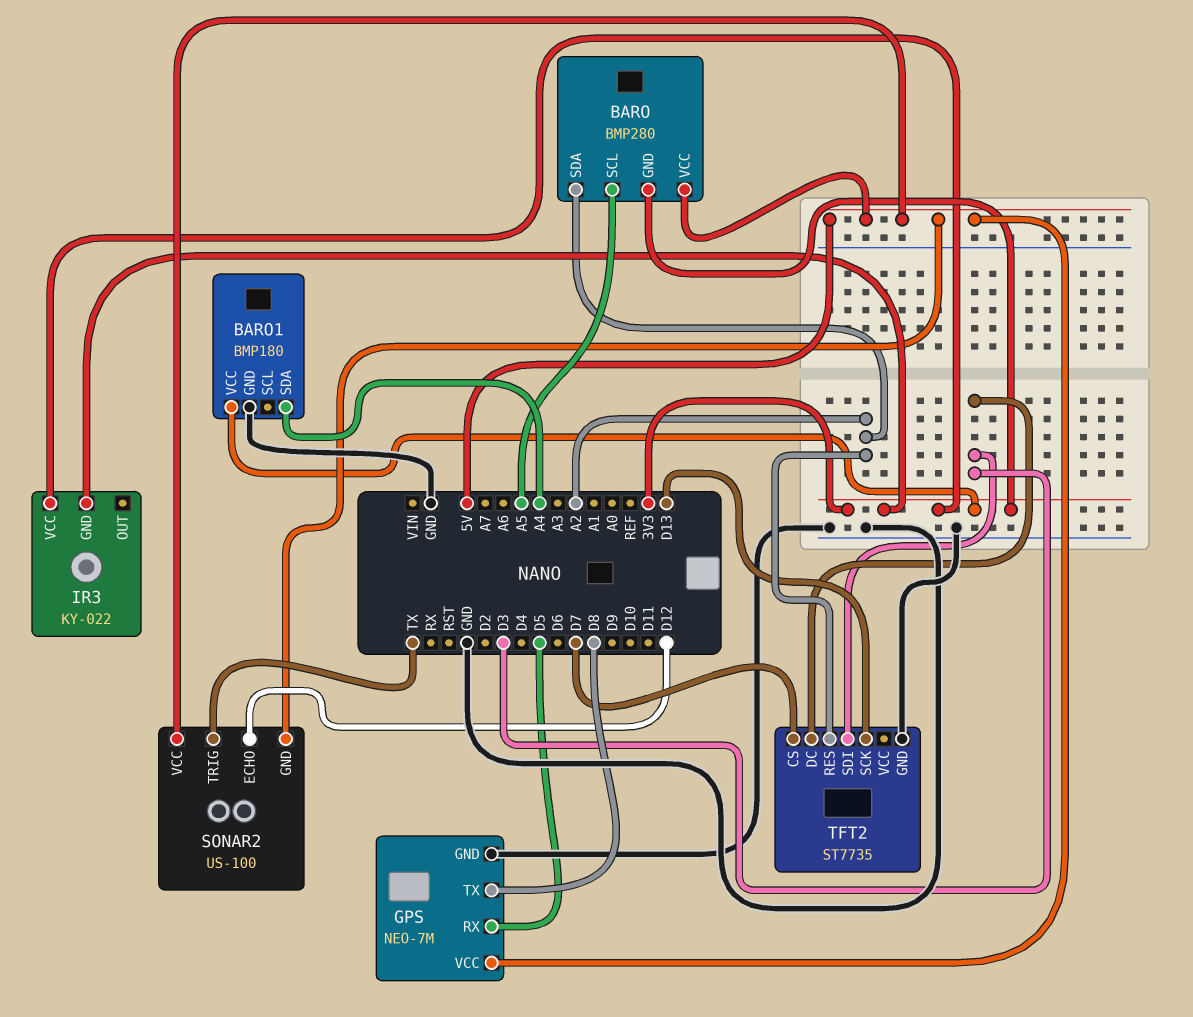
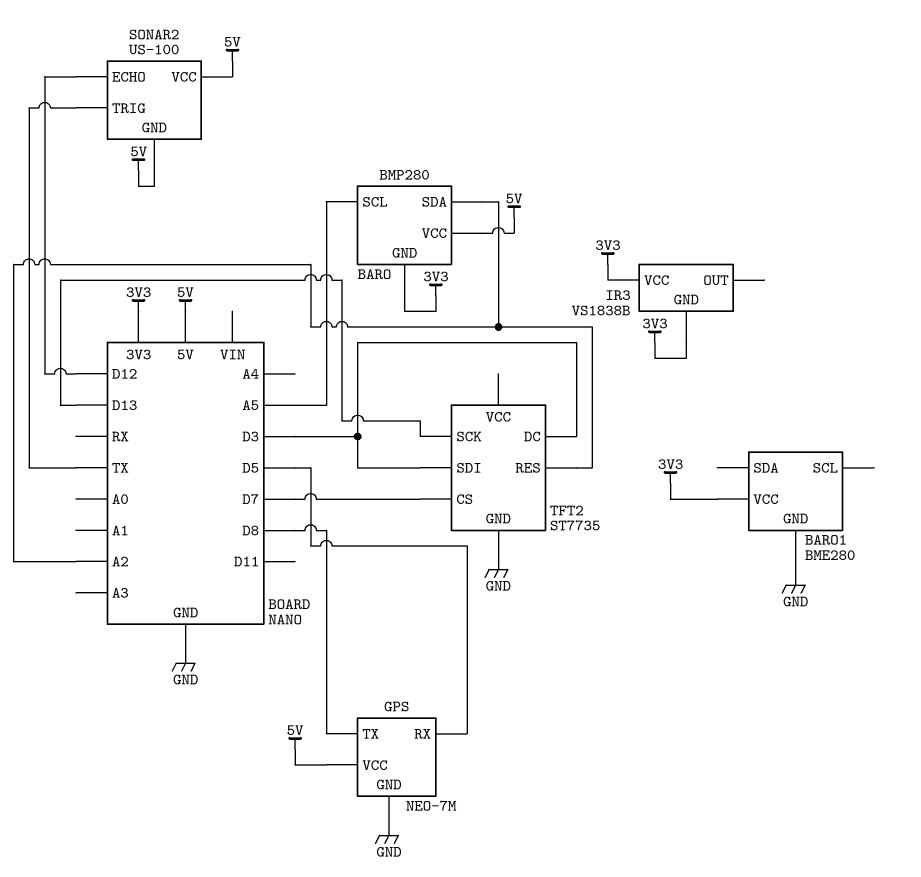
BARO1: BMP180 -> BME280
BARO1 pin SDA: A4 -> none
IR3: KY-022 -> VS1838B

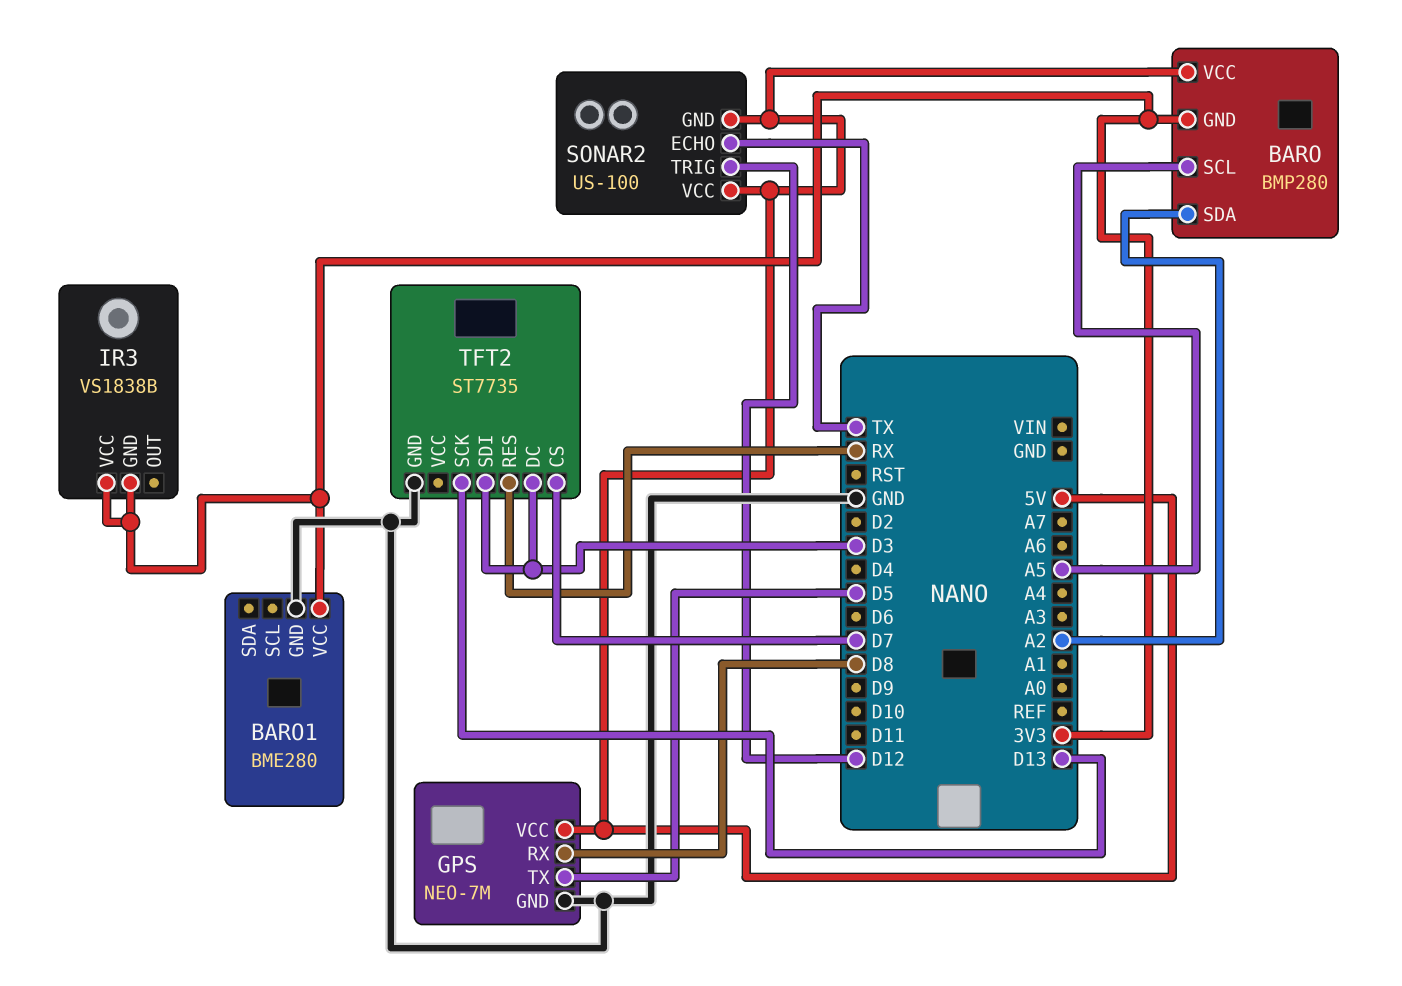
GPS pin RX: D5 -> D8
GPS pin TX: D8 -> D5
SONAR2 pin ECHO: D12 -> TX
SONAR2 pin TRIG: TX -> D12
TFT2 pin RES: A2 -> RX

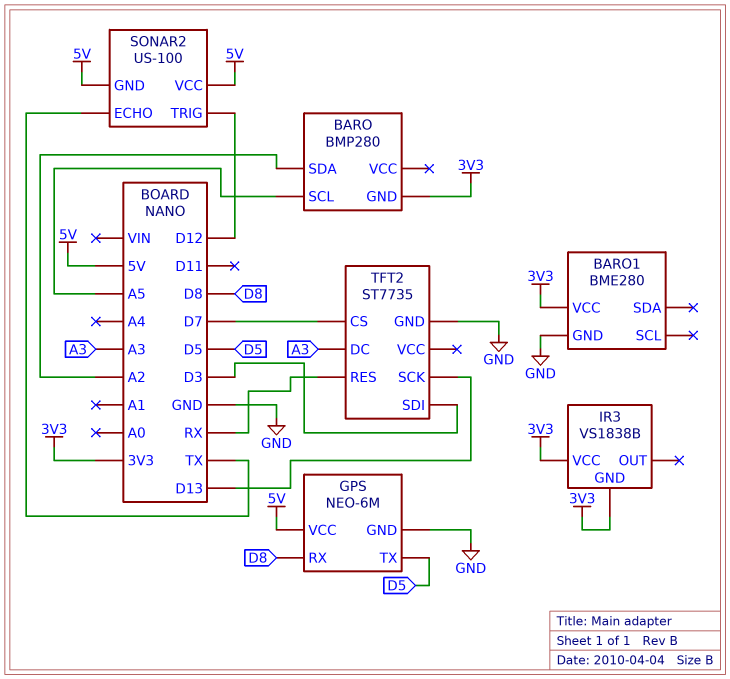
BARO pin VCC: 5V -> none
GPS: NEO-7M -> NEO-6M
TFT2 pin DC: D3 -> A3

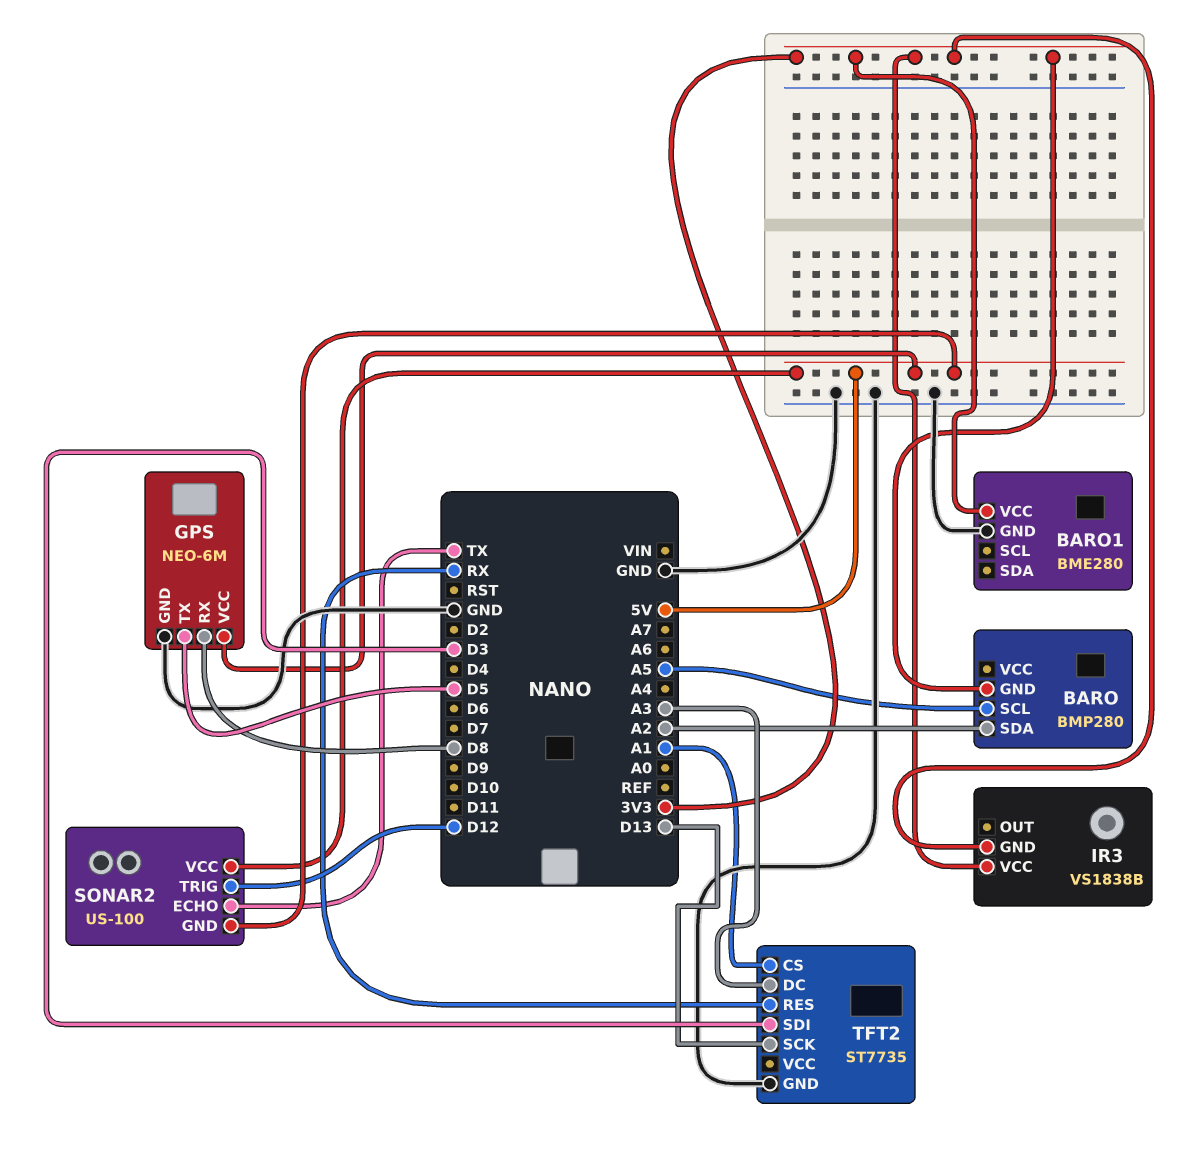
TFT2 pin CS: D7 -> A1

